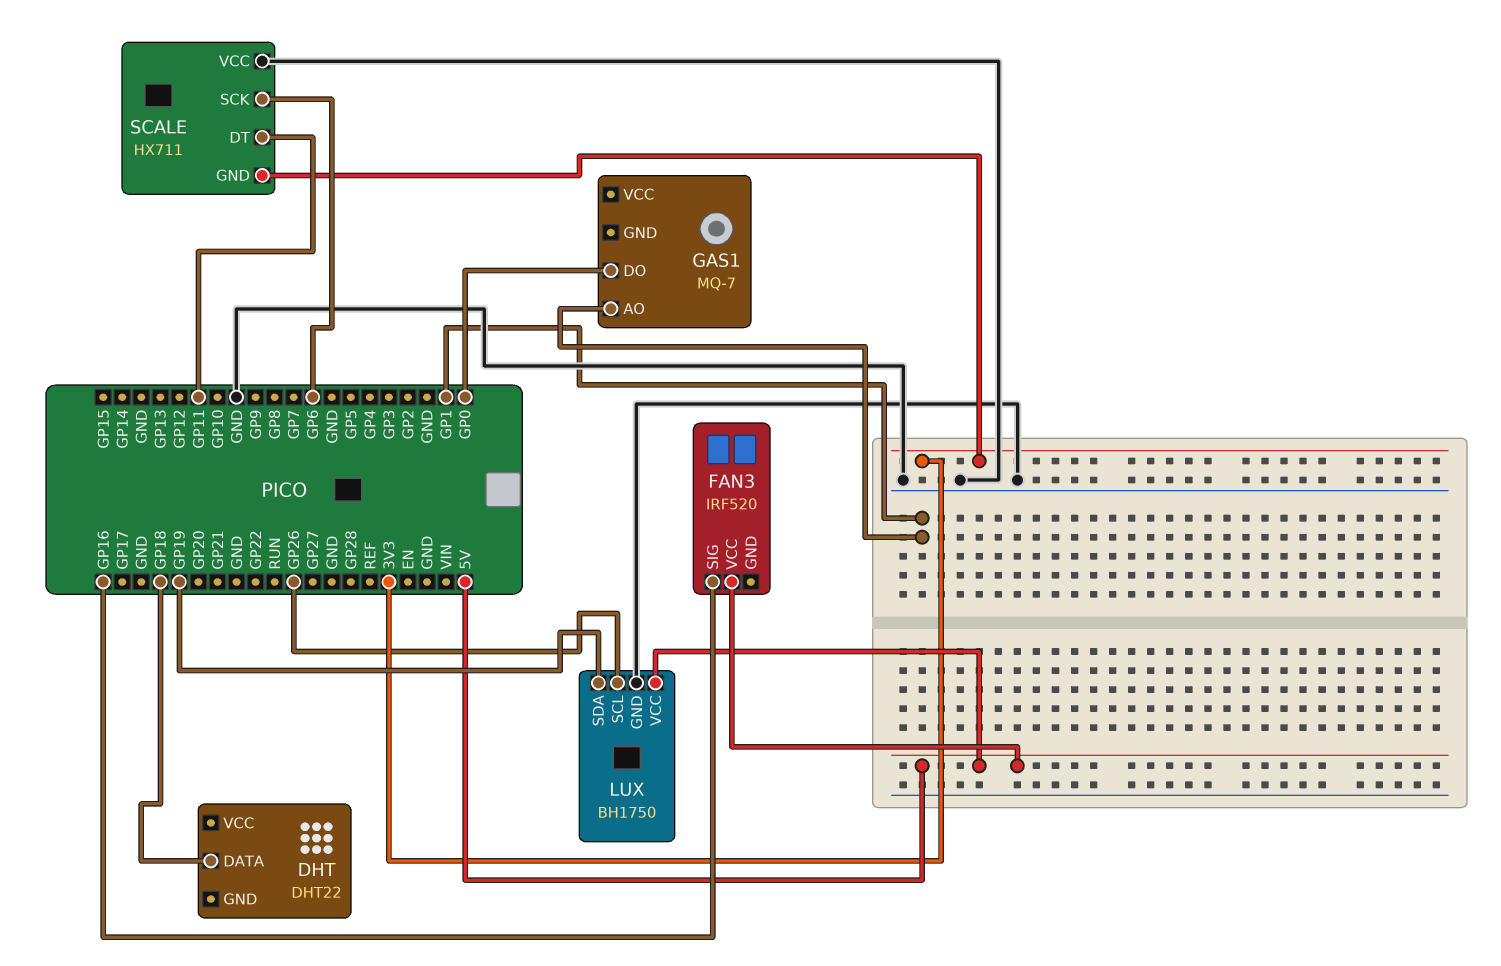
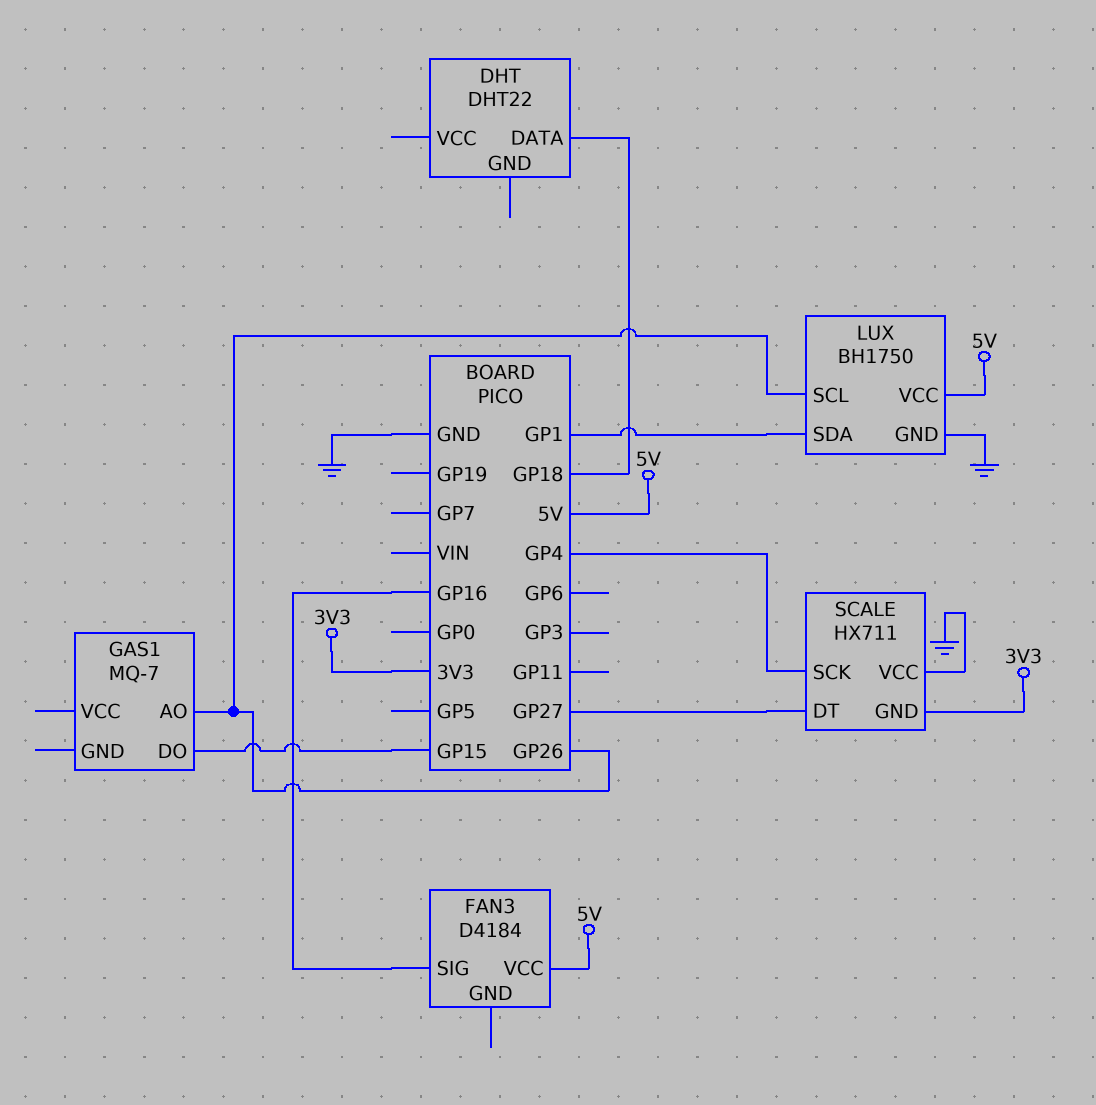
FAN3: IRF520 -> D4184
GAS1 pin AO: GP1 -> GP26
GAS1 pin DO: GP0 -> GP15
LUX pin SDA: GP19 -> GP1
SCALE pin DT: GP11 -> GP27
SCALE pin SCK: GP6 -> GP4

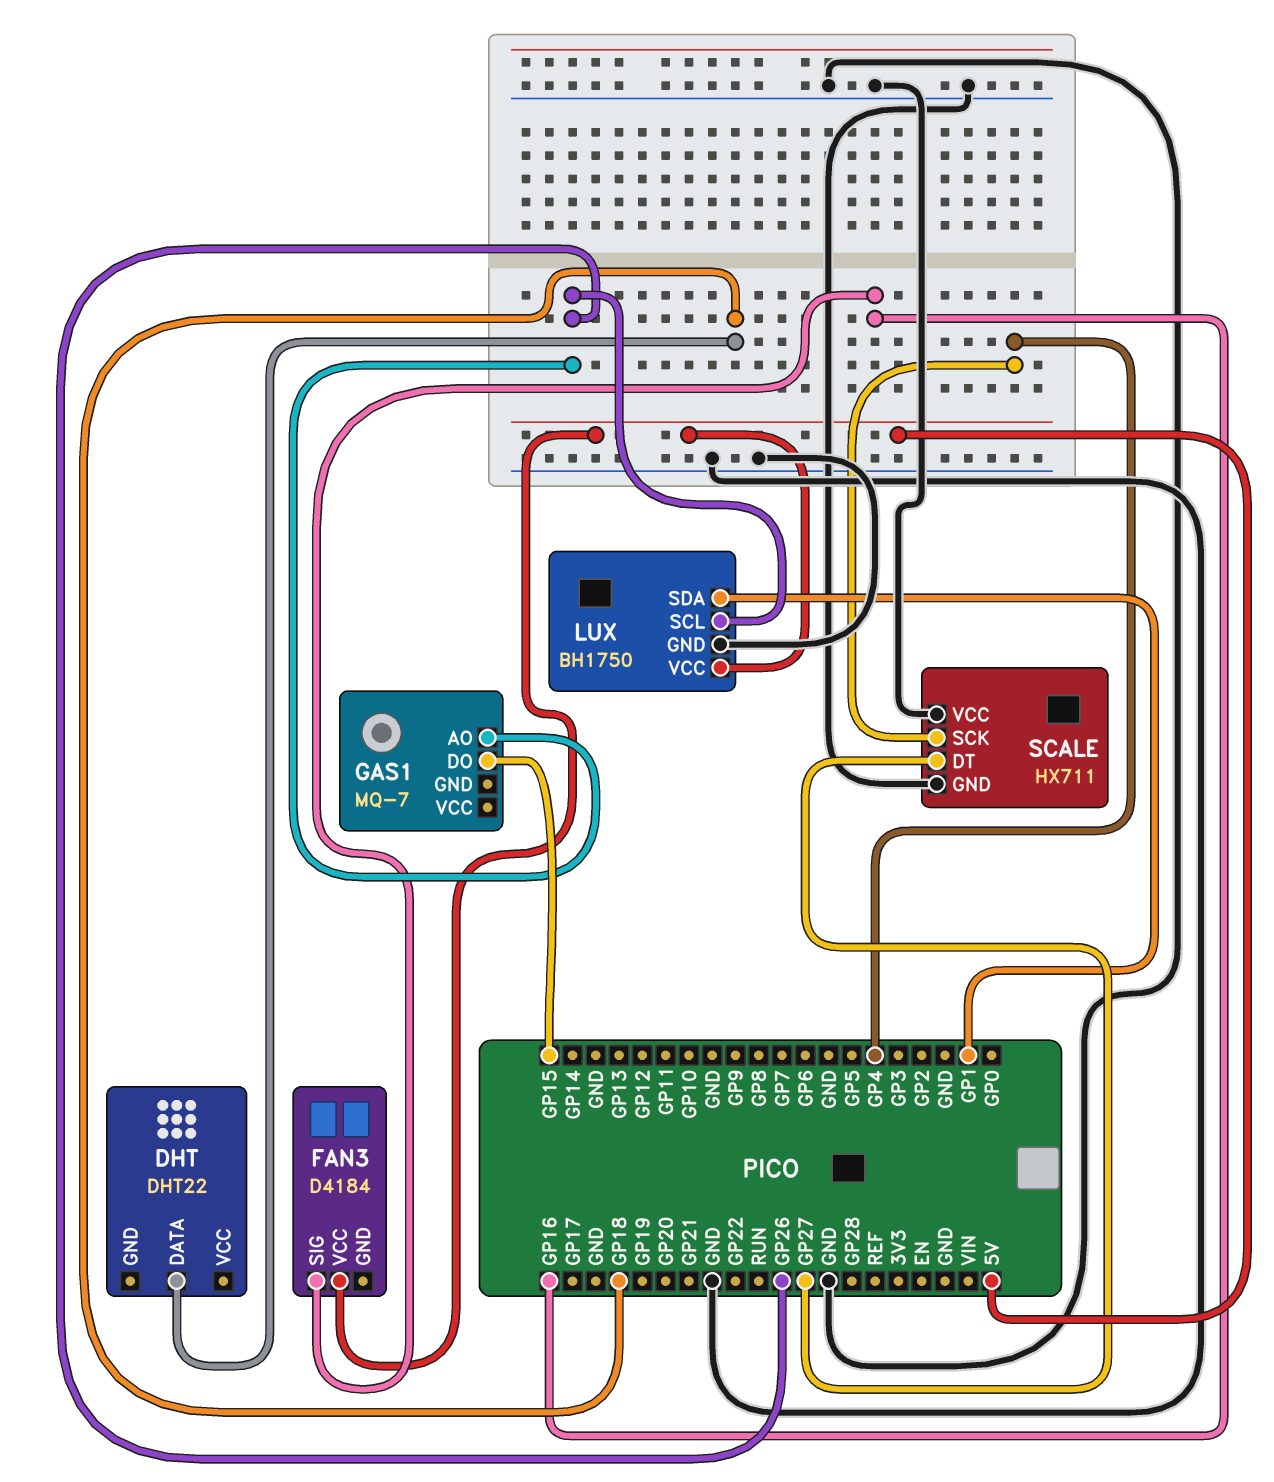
SCALE pin GND: 3V3 -> GND

